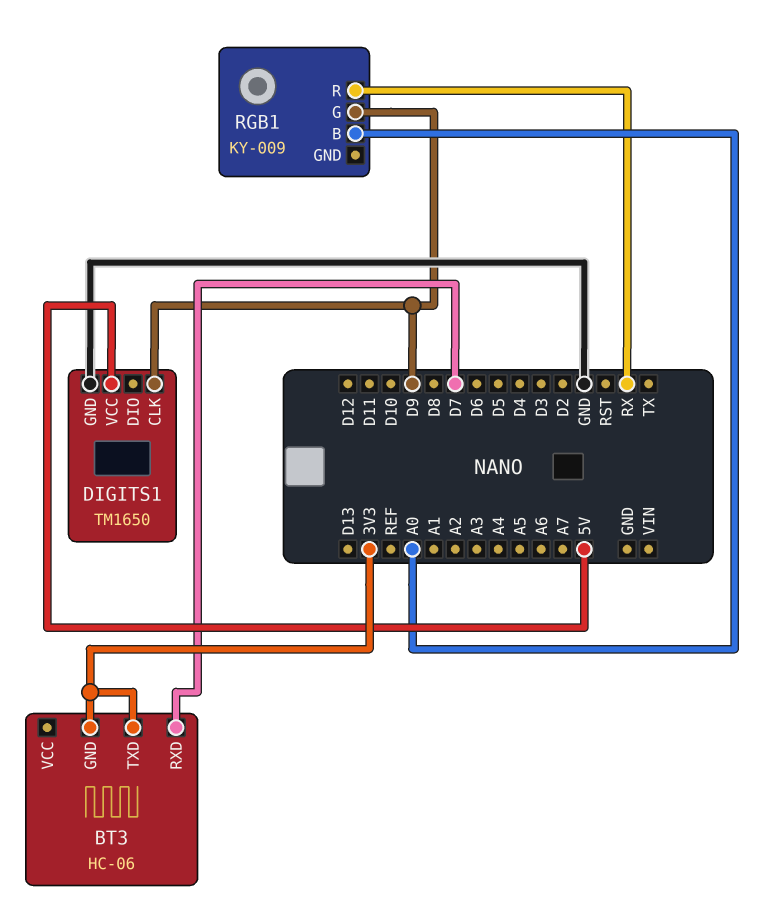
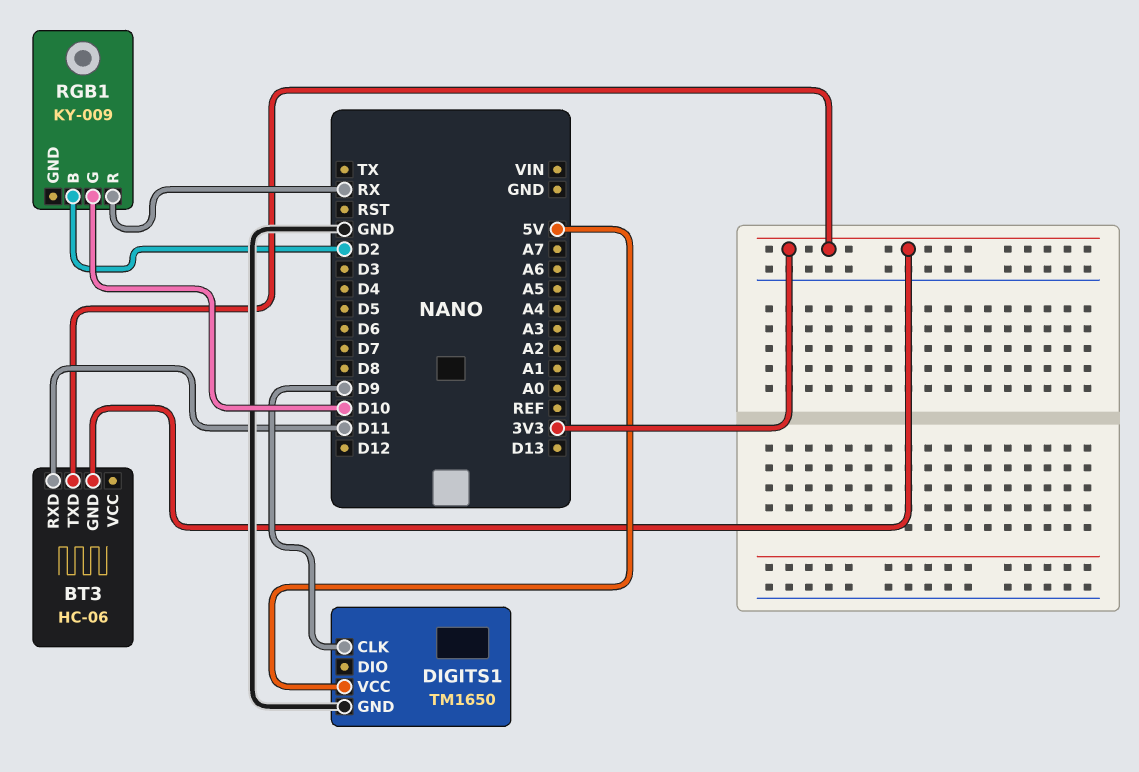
BT3 pin RXD: D7 -> D11
RGB1 pin B: A0 -> D2
RGB1 pin G: D9 -> D10

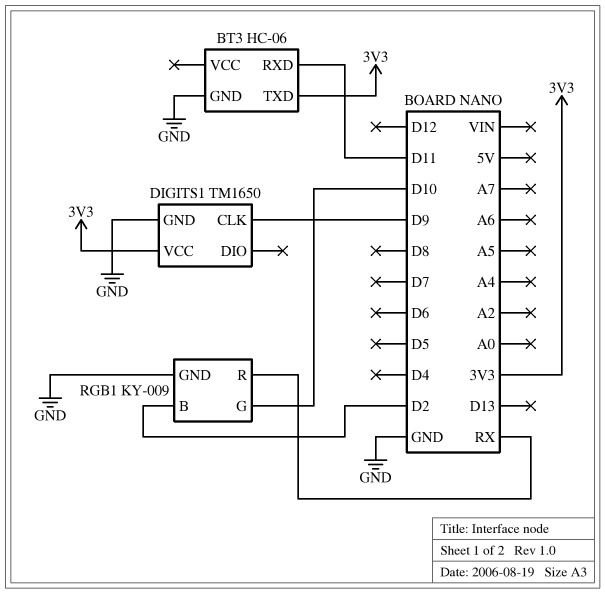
BT3 pin GND: 3V3 -> GND
DIGITS1 pin VCC: 5V -> 3V3
RGB1 pin GND: none -> GND

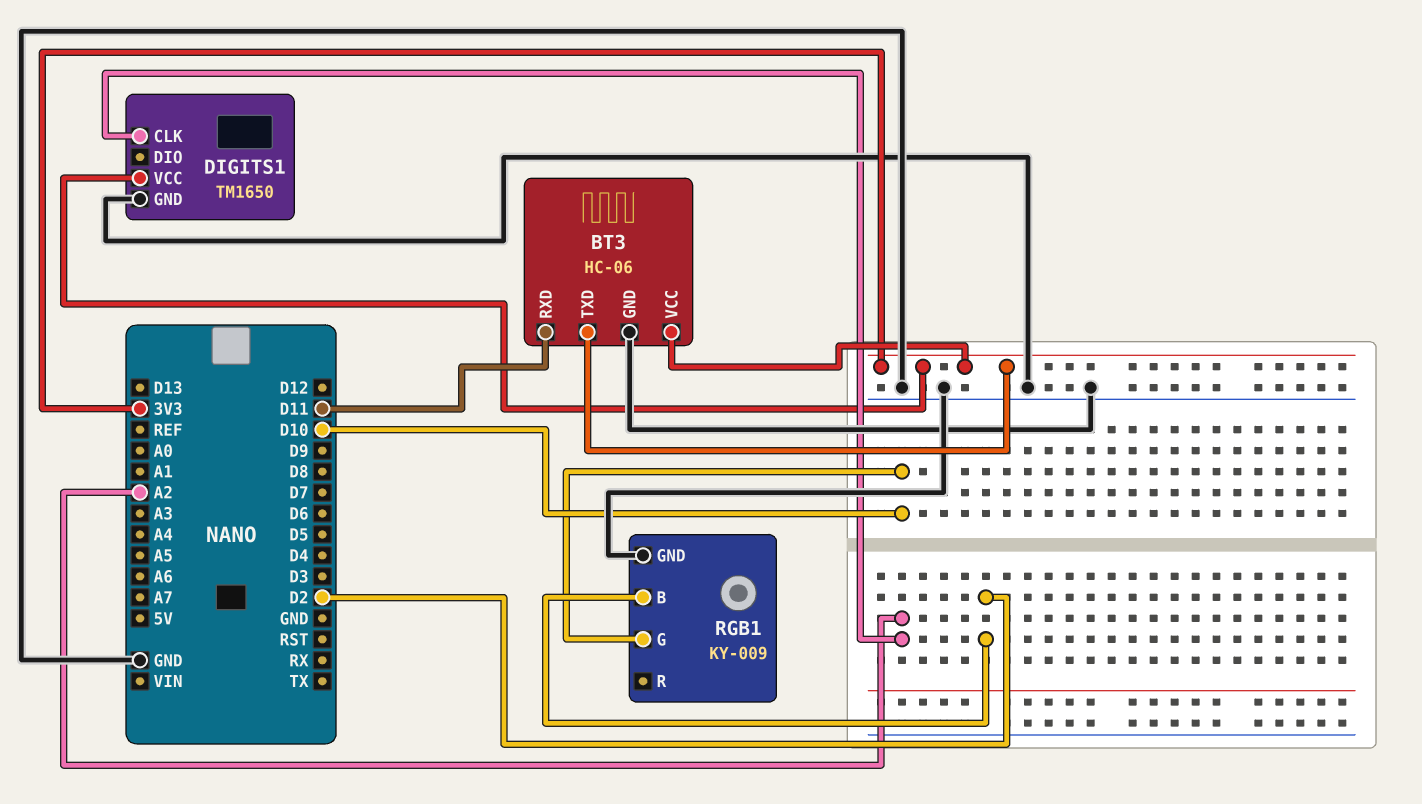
BT3 pin VCC: none -> 3V3
DIGITS1 pin CLK: D9 -> A2
RGB1 pin R: RX -> none

